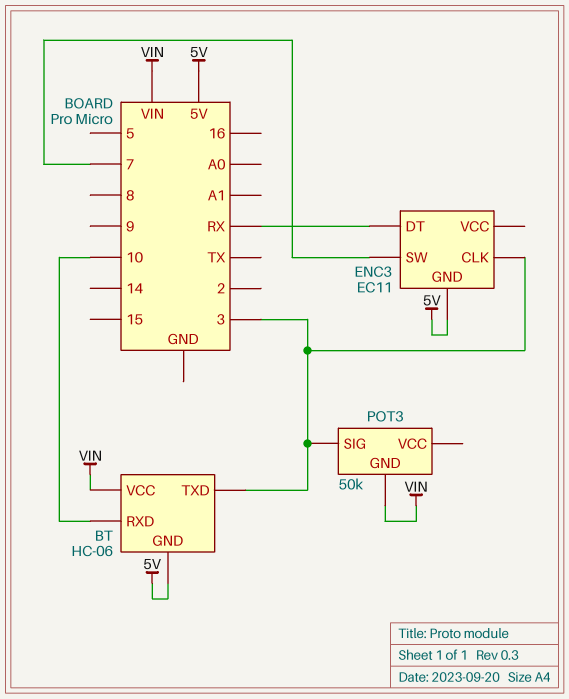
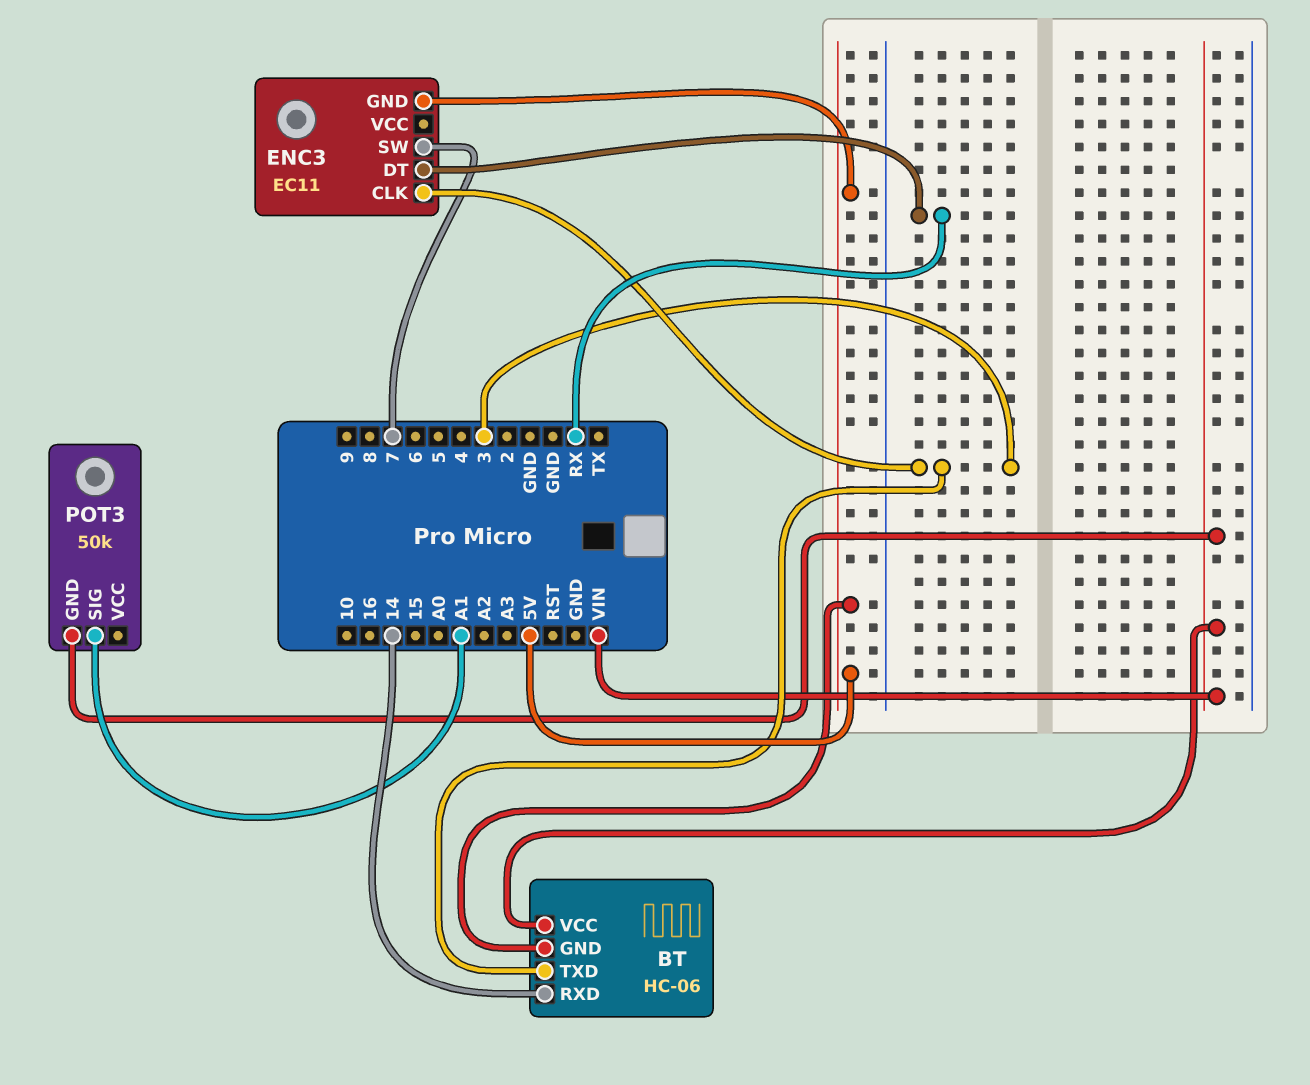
BT pin RXD: 10 -> 14
POT3 pin SIG: 3 -> A1

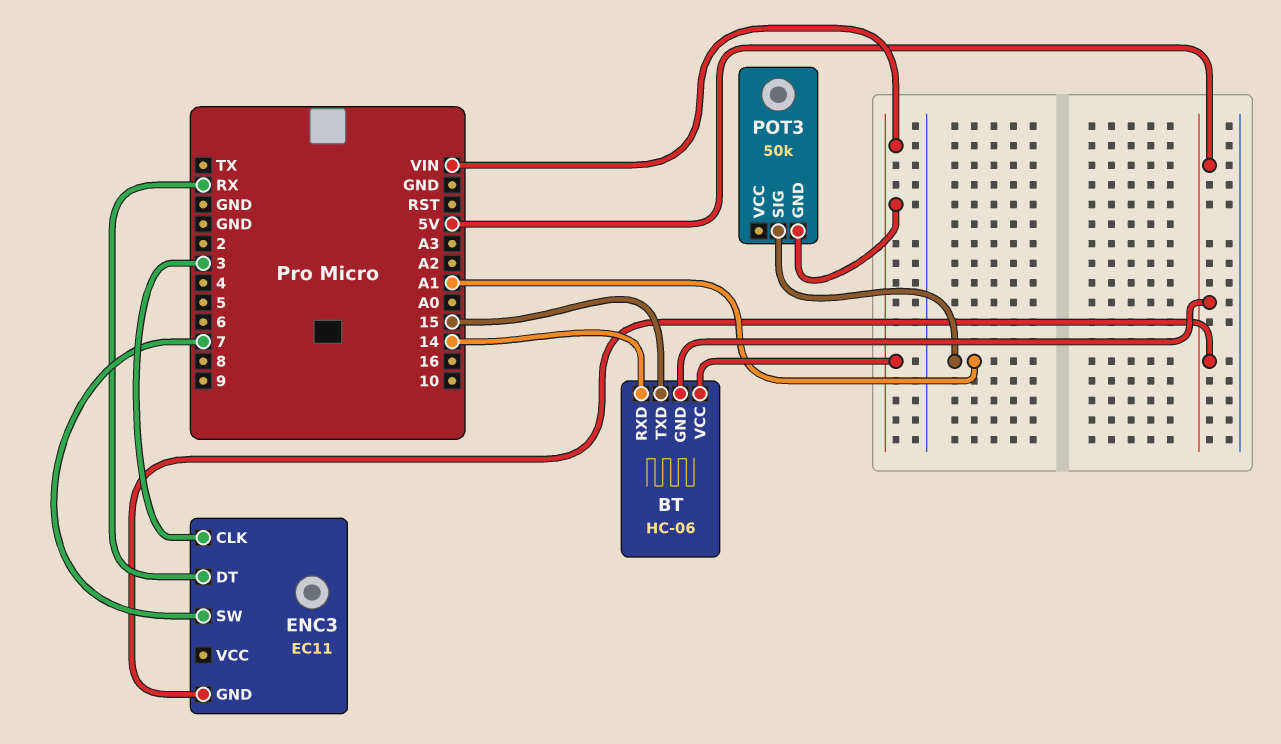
BT pin TXD: 3 -> 15

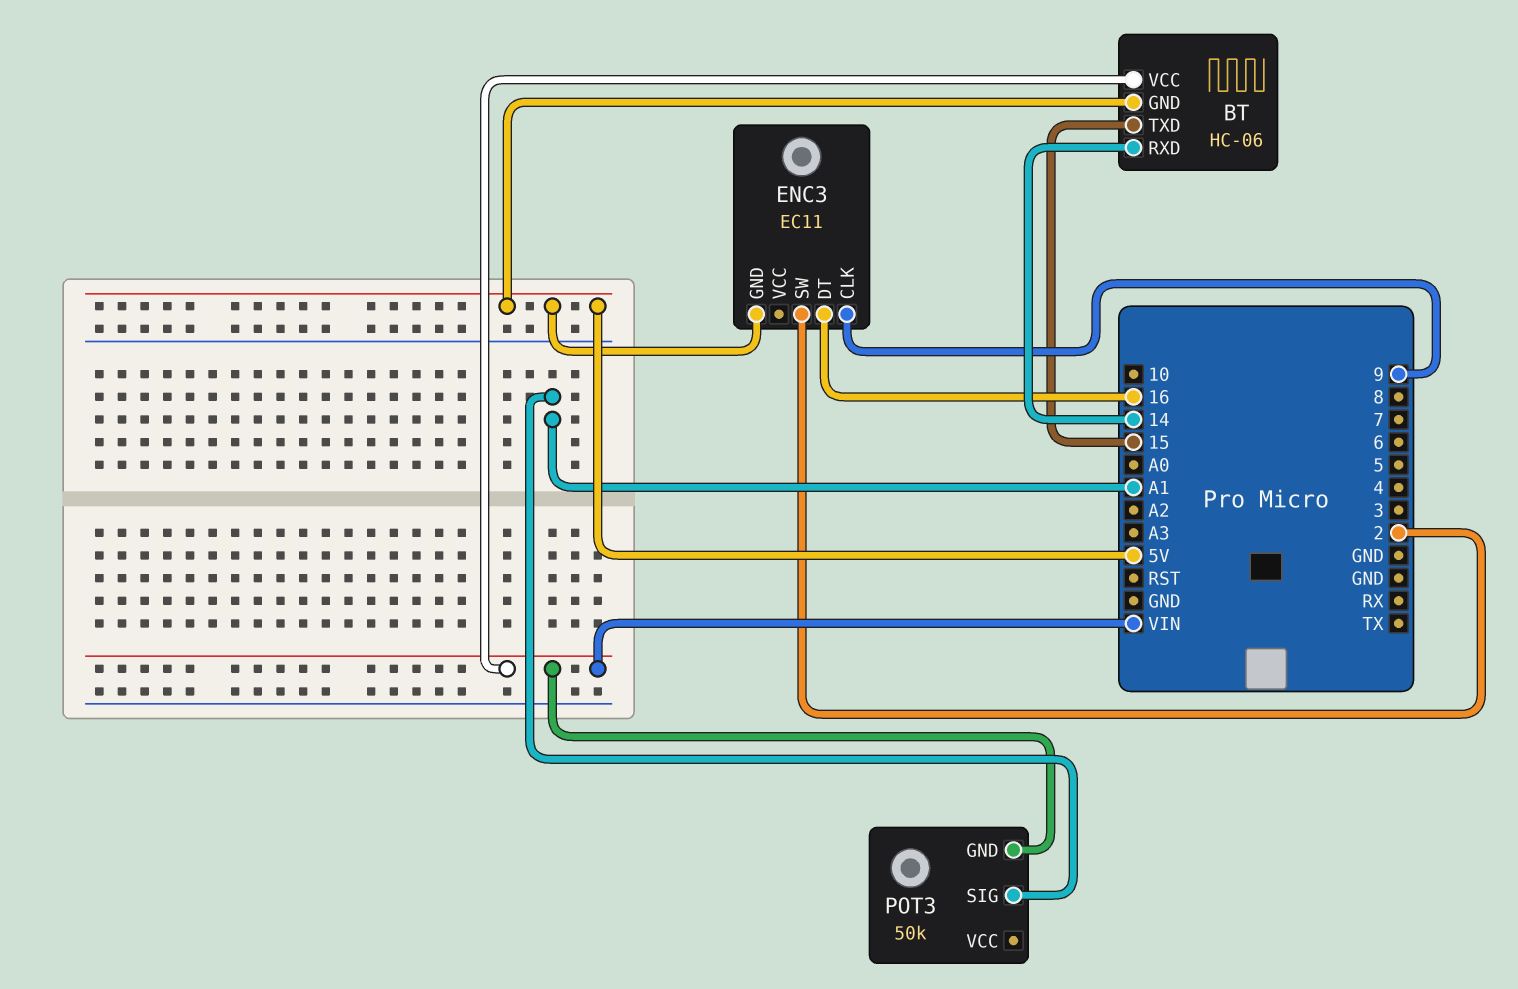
ENC3 pin CLK: 3 -> 9
ENC3 pin DT: RX -> 16
ENC3 pin SW: 7 -> 2

